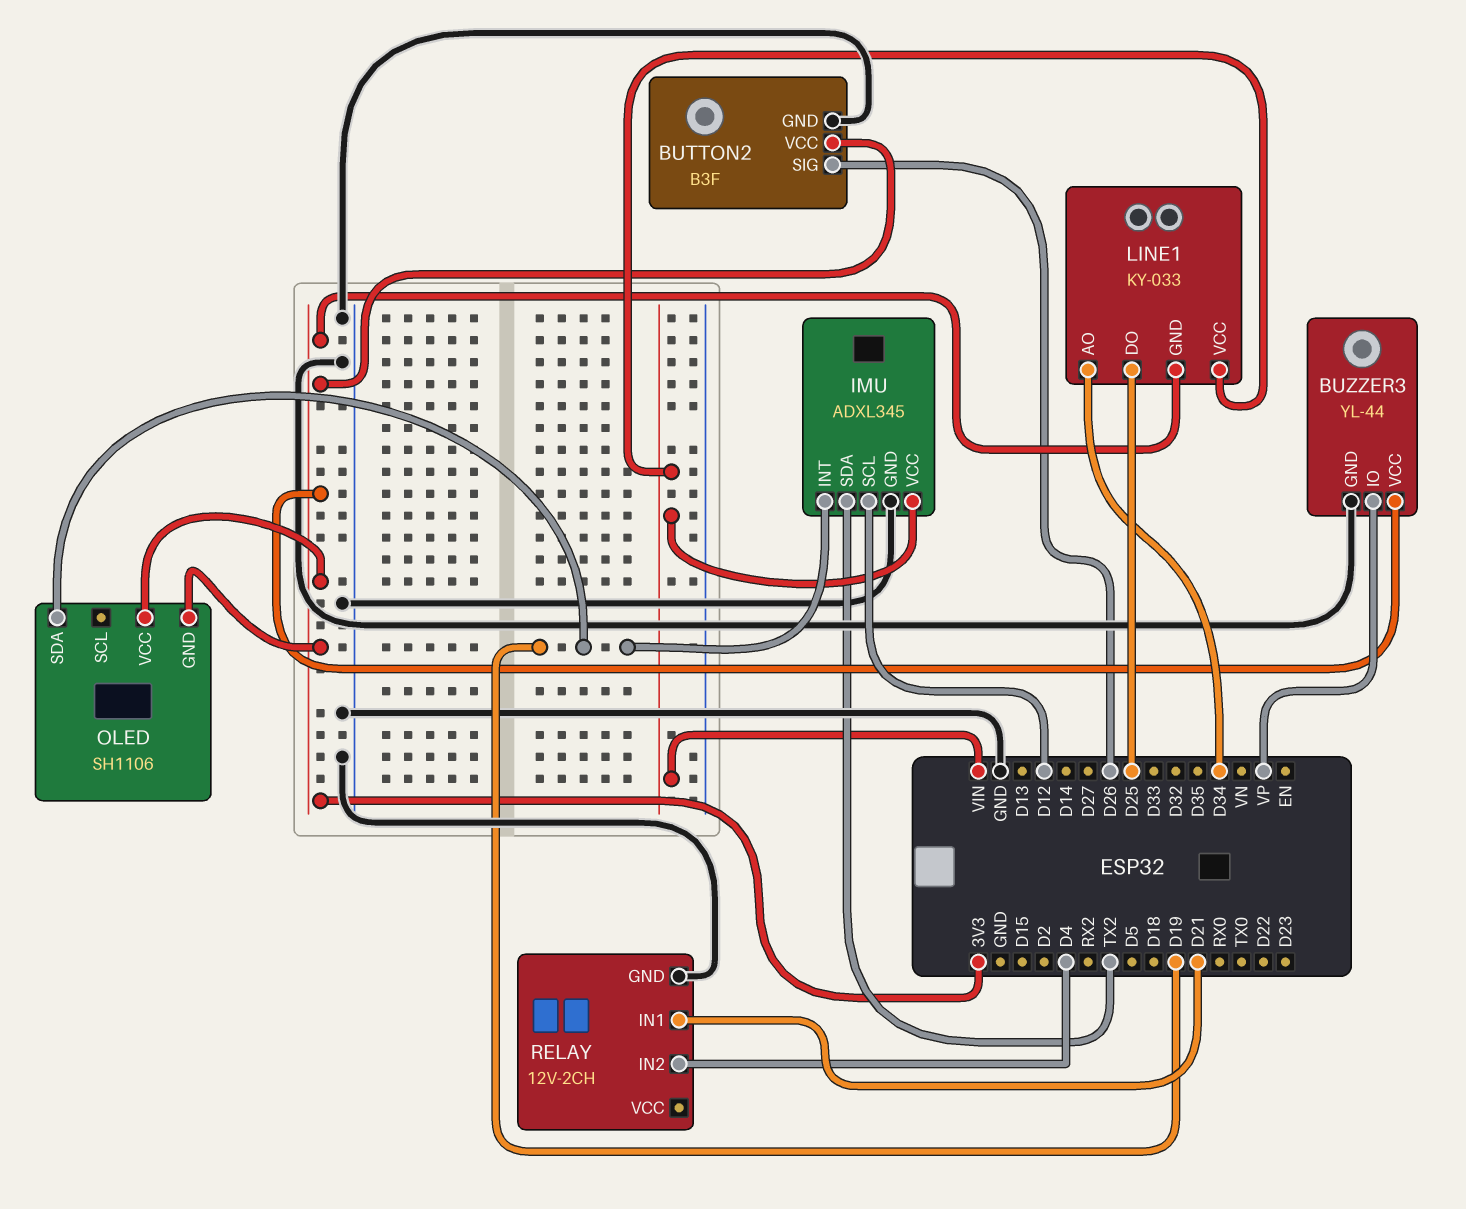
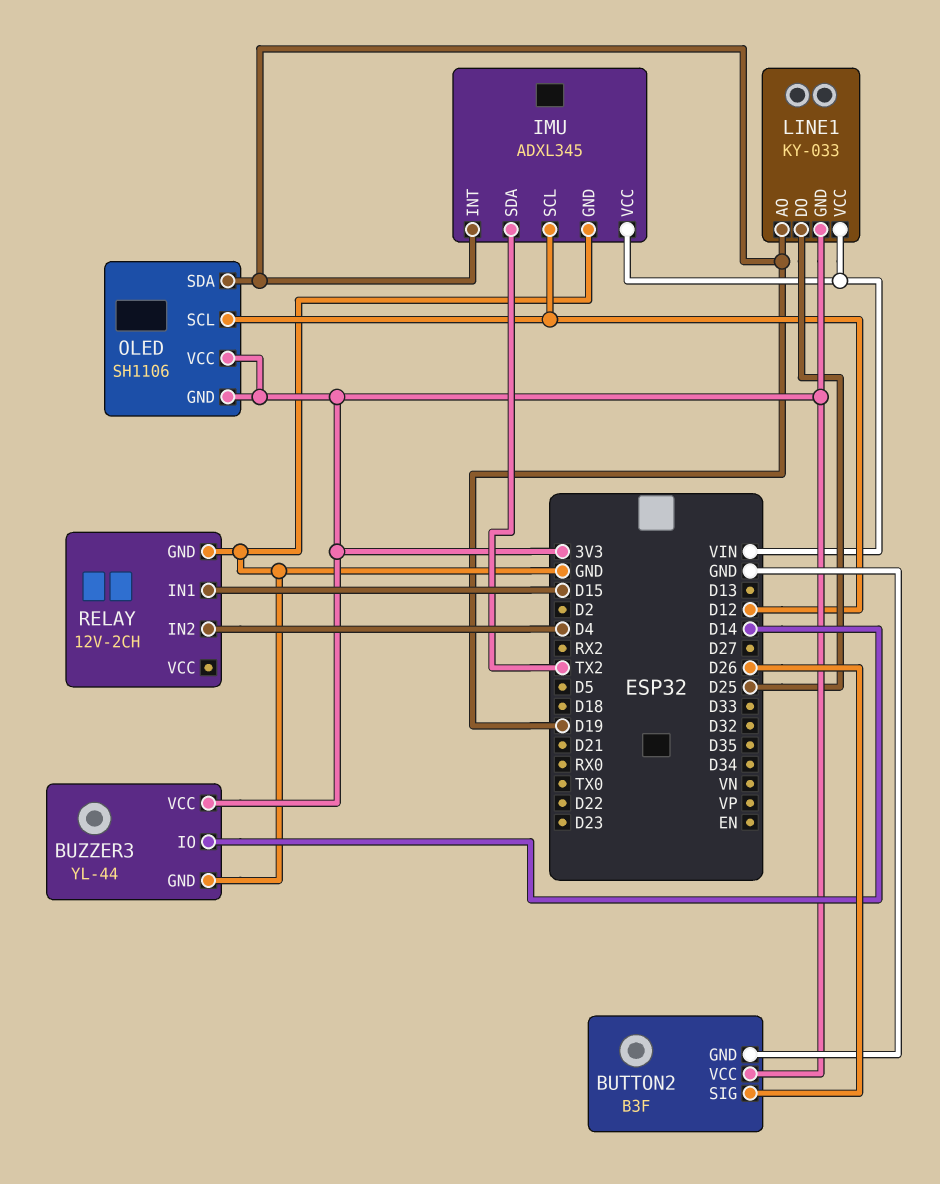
BUZZER3 pin IO: VP -> D14
LINE1 pin AO: D34 -> D19
OLED pin SCL: none -> D12
RELAY pin IN1: D21 -> D15

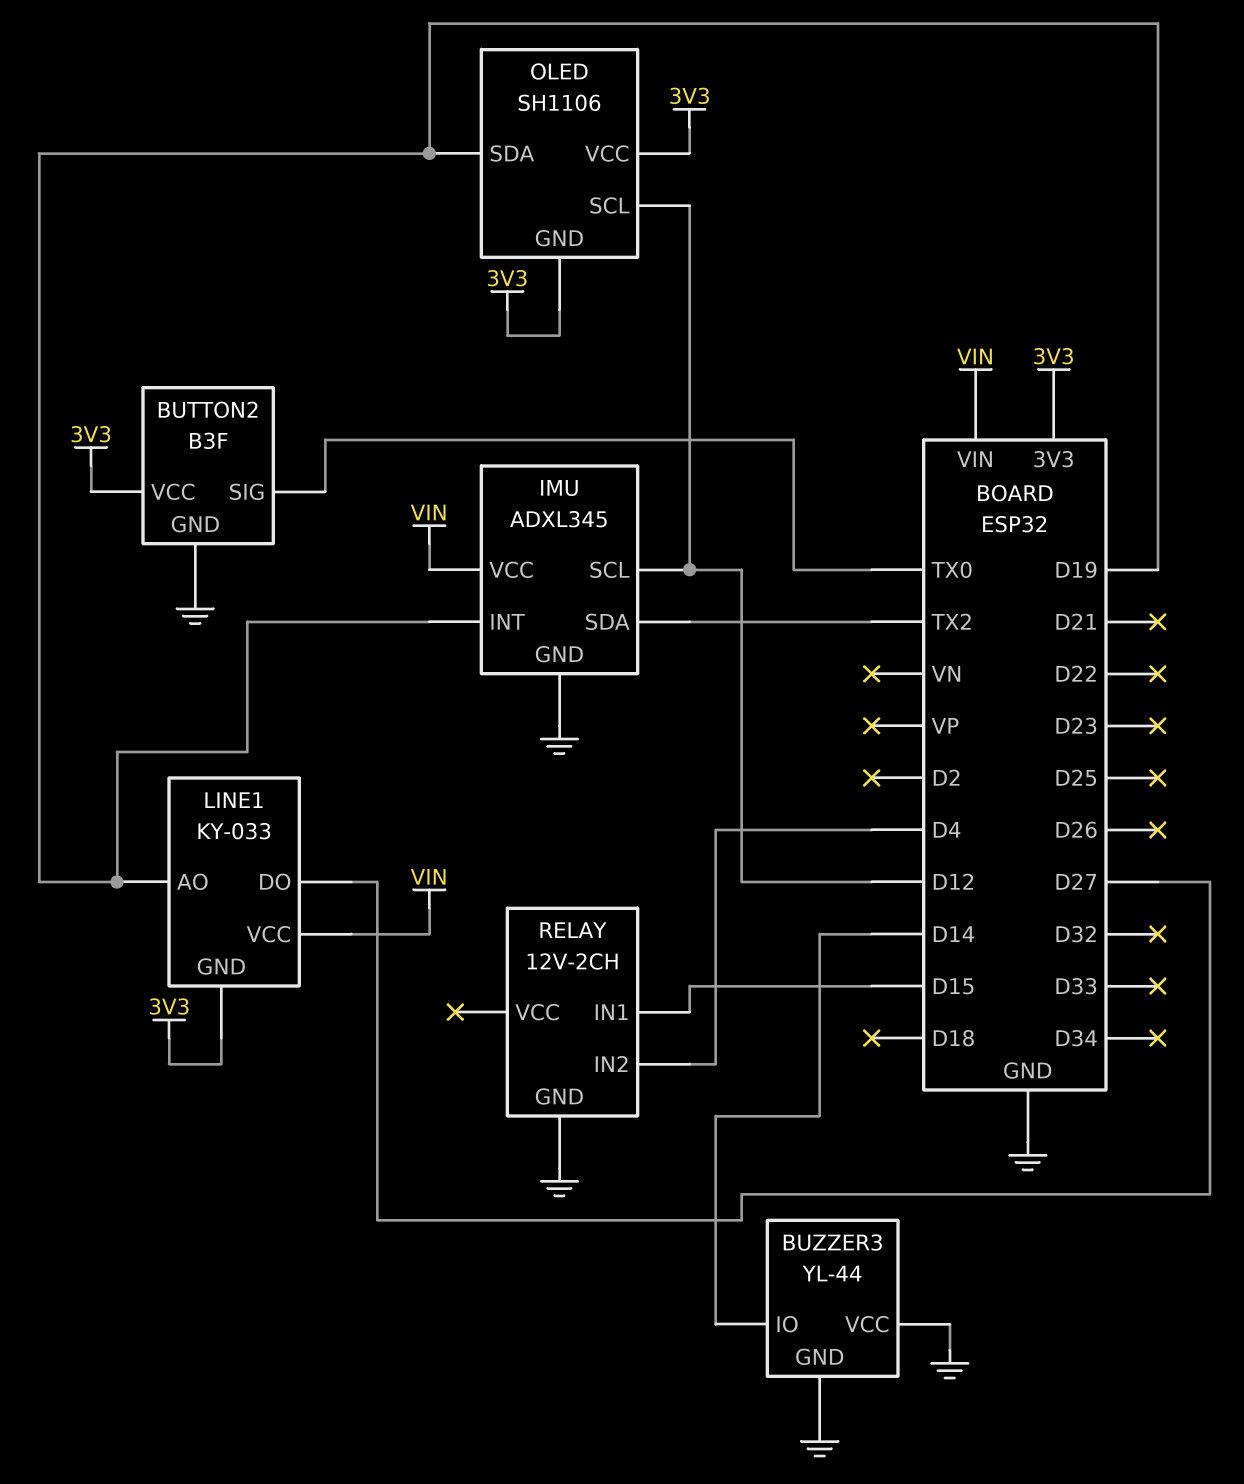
BUTTON2 pin SIG: D26 -> TX0
BUZZER3 pin VCC: 3V3 -> GND
LINE1 pin DO: D25 -> D27

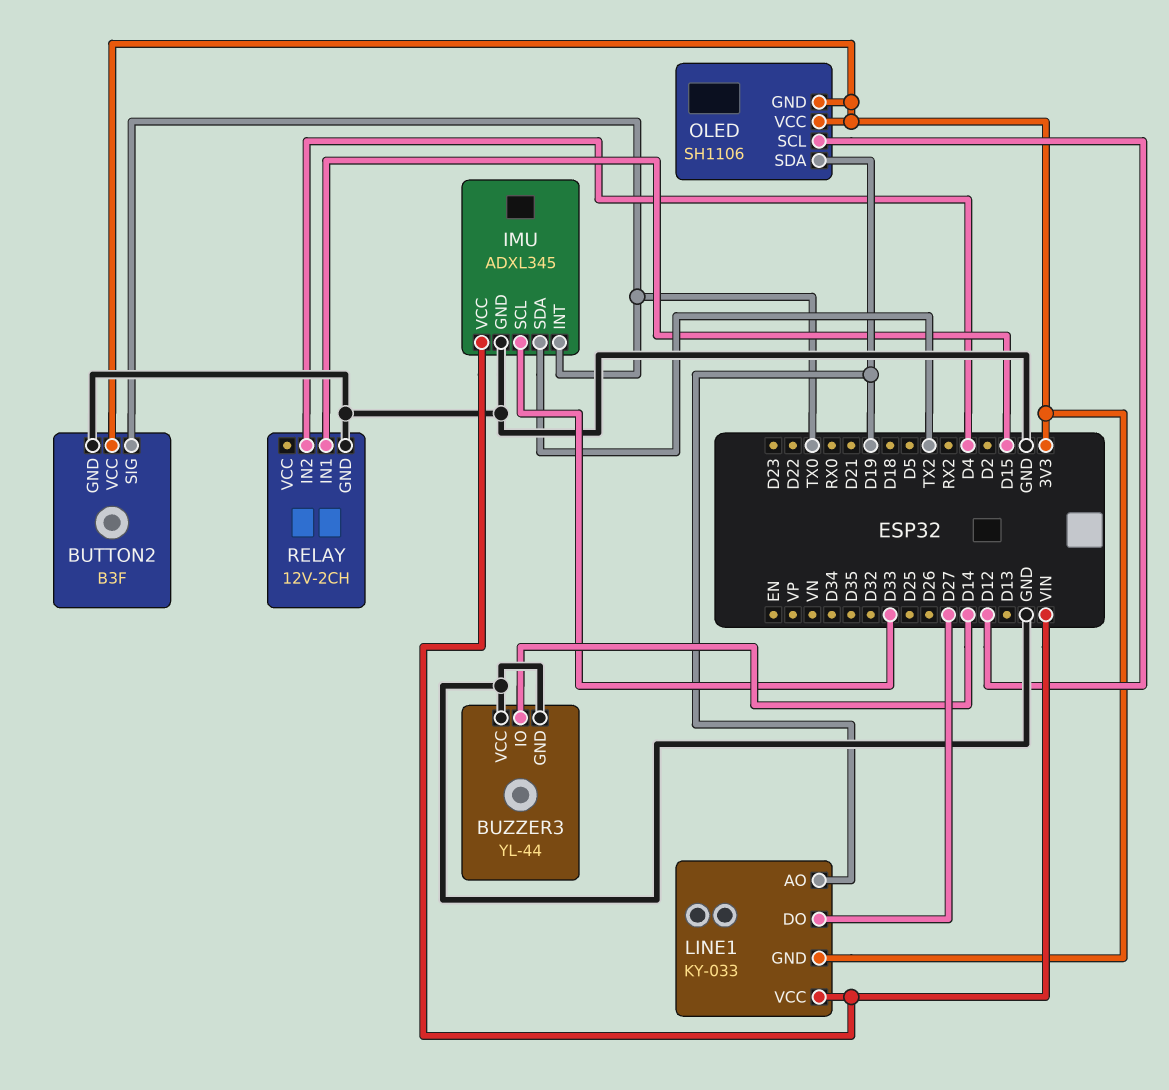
IMU pin INT: D19 -> TX0
IMU pin SCL: D12 -> D33

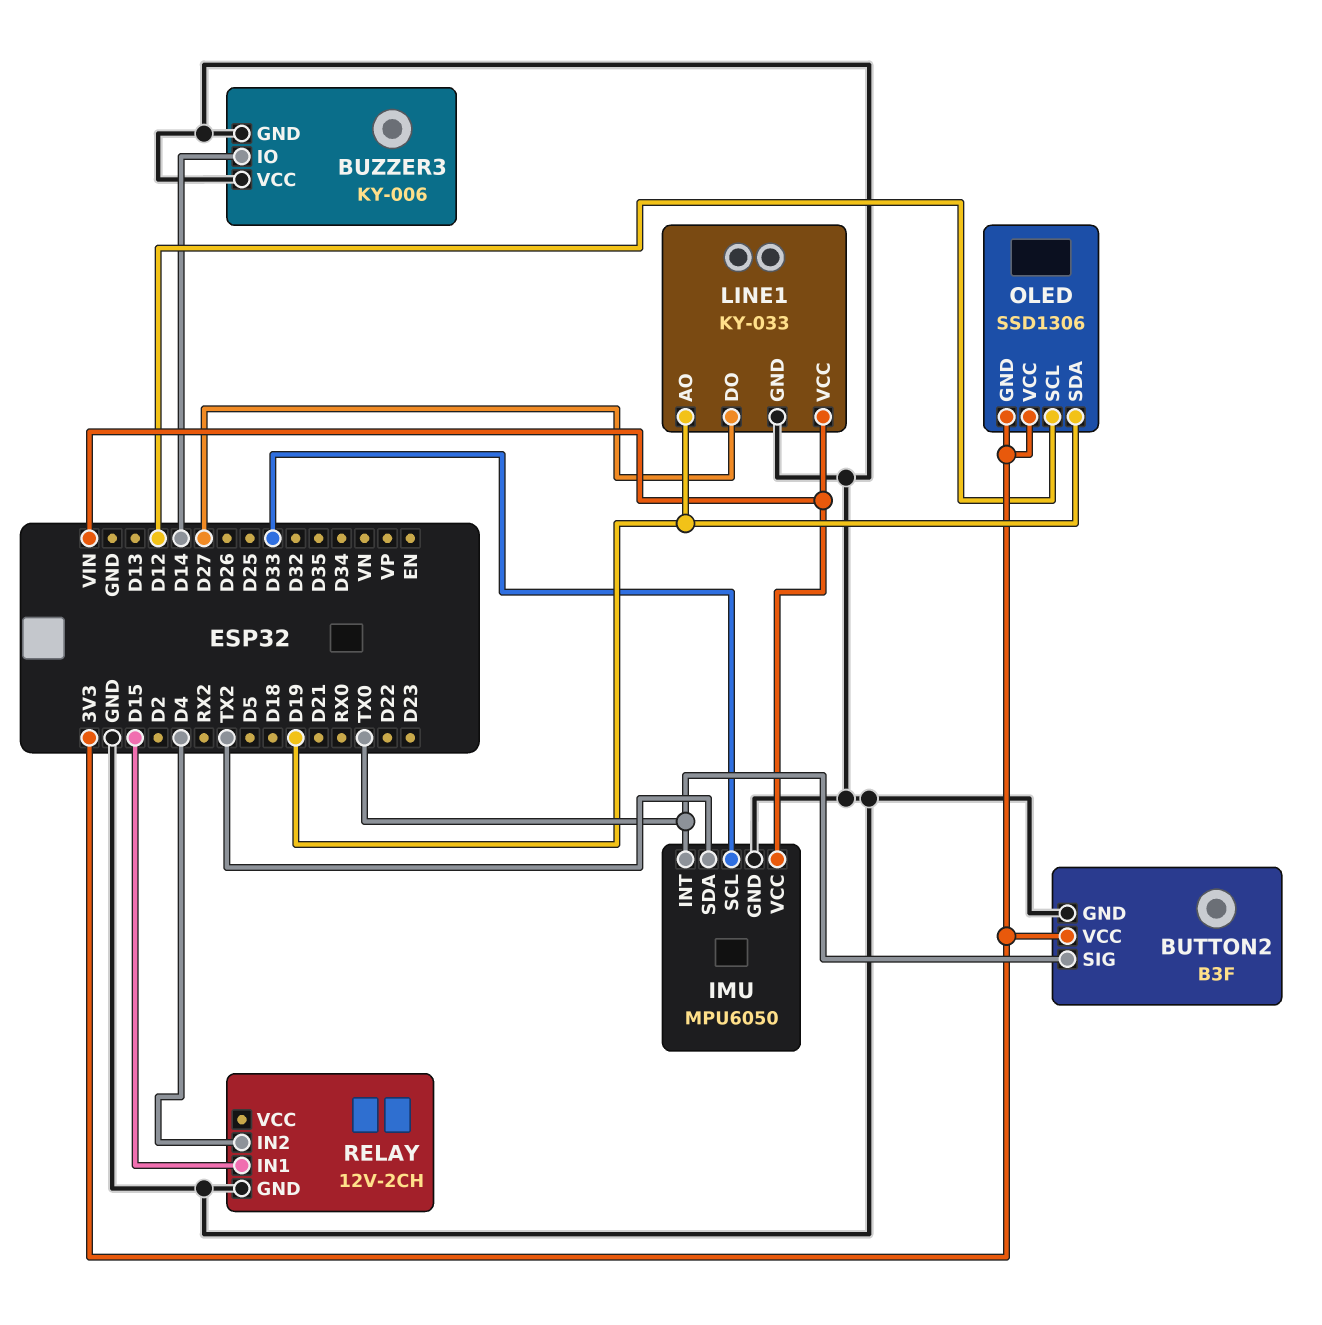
BUZZER3: YL-44 -> KY-006
IMU: ADXL345 -> MPU6050
LINE1 pin GND: 3V3 -> GND
OLED: SH1106 -> SSD1306

